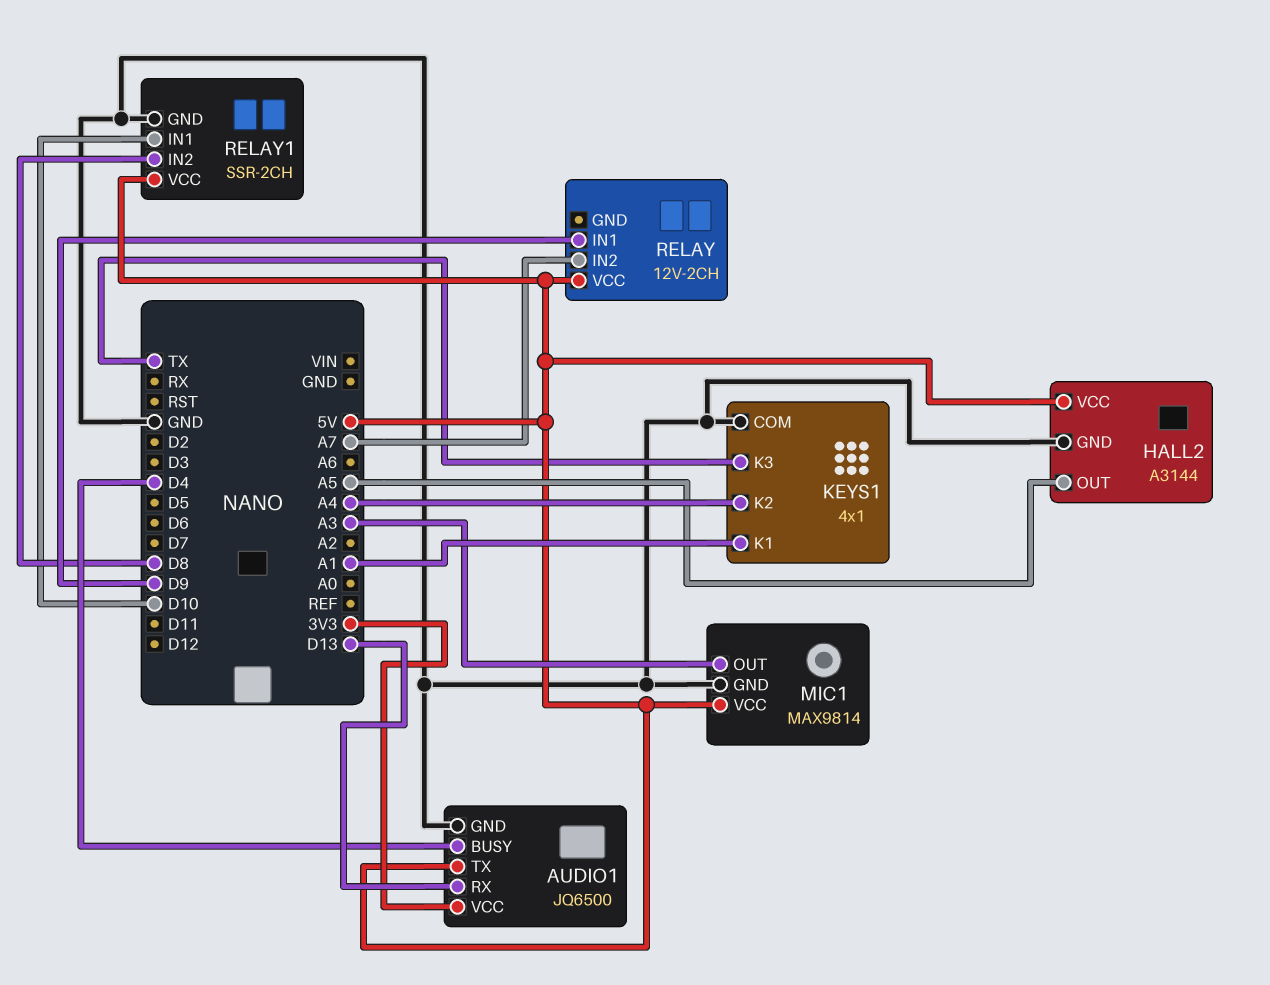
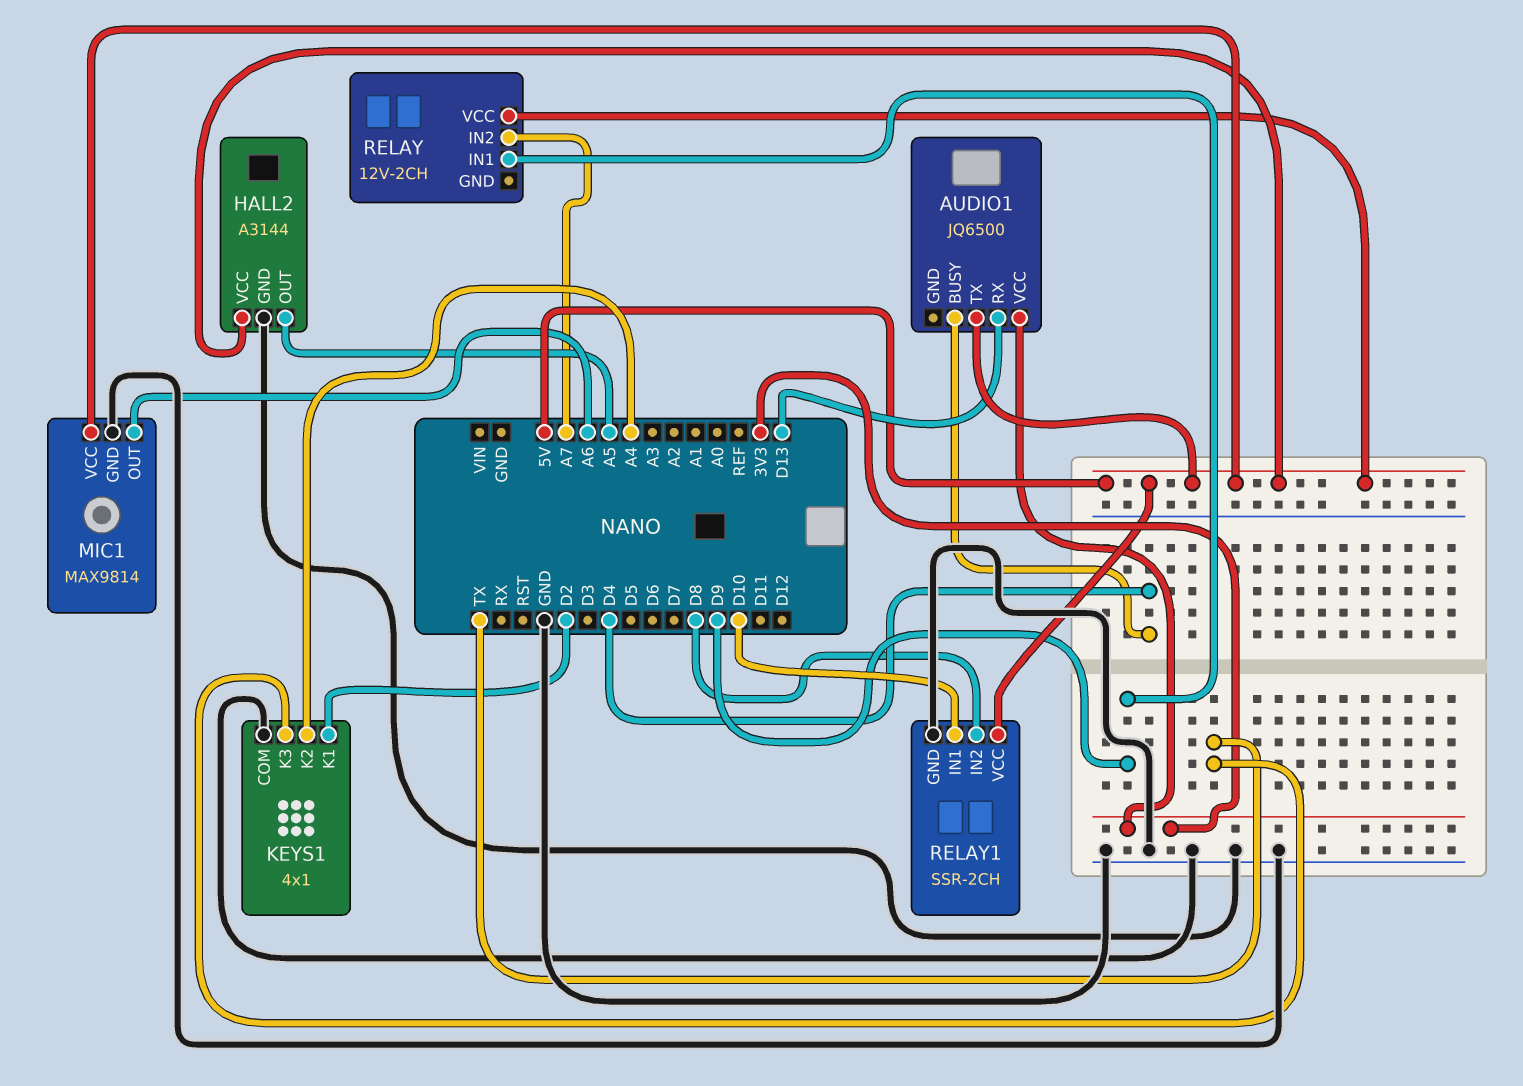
AUDIO1 pin GND: GND -> none
KEYS1 pin K1: A1 -> D2
MIC1 pin OUT: A3 -> A6

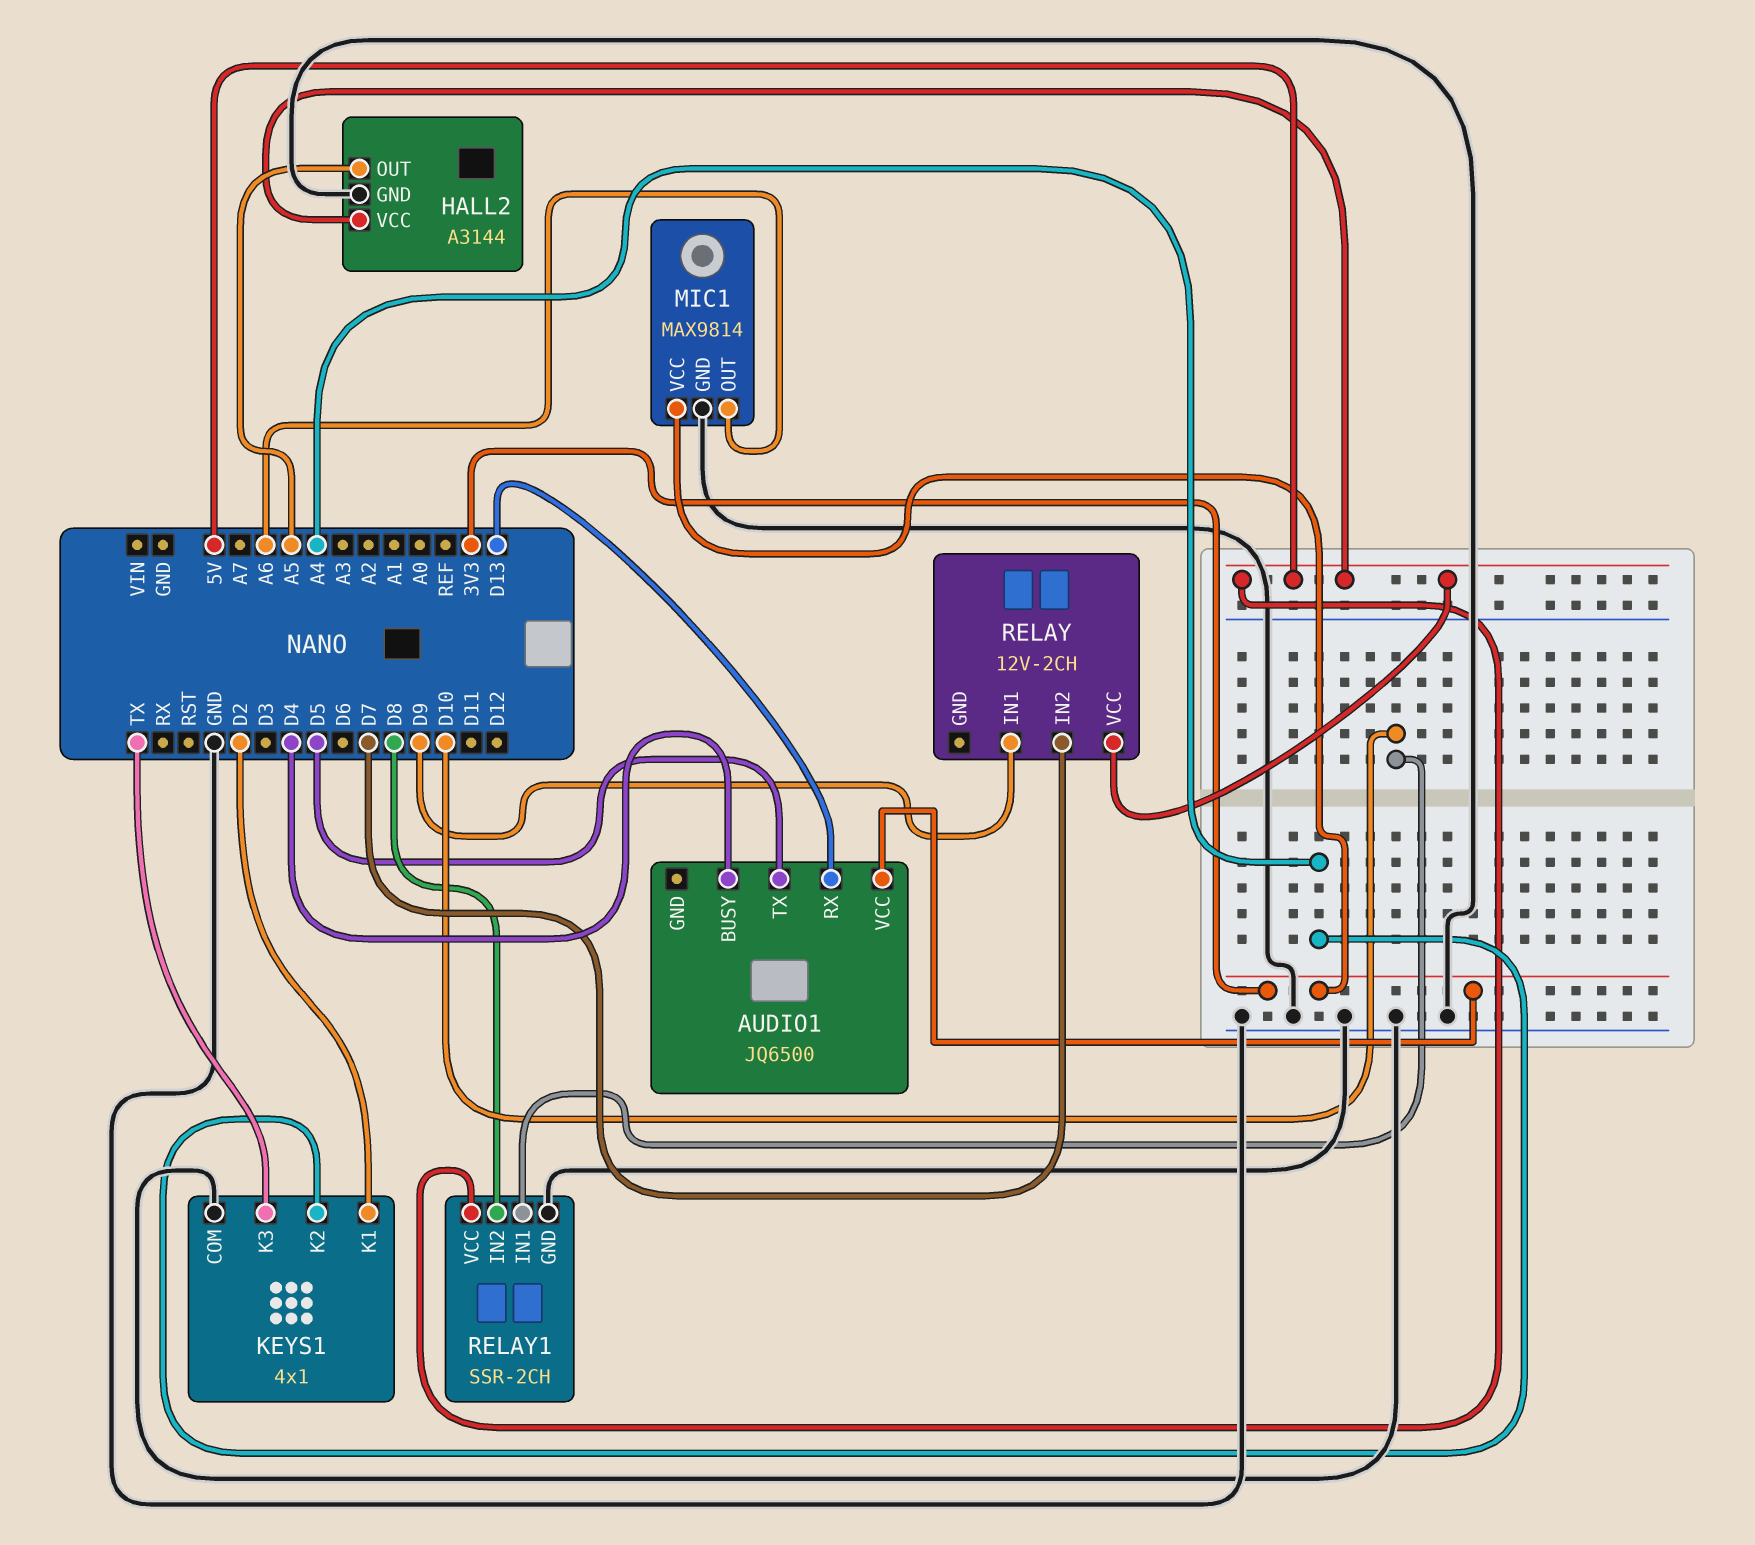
AUDIO1 pin TX: 5V -> D5
MIC1 pin VCC: 5V -> 3V3
RELAY pin IN2: A7 -> D7

